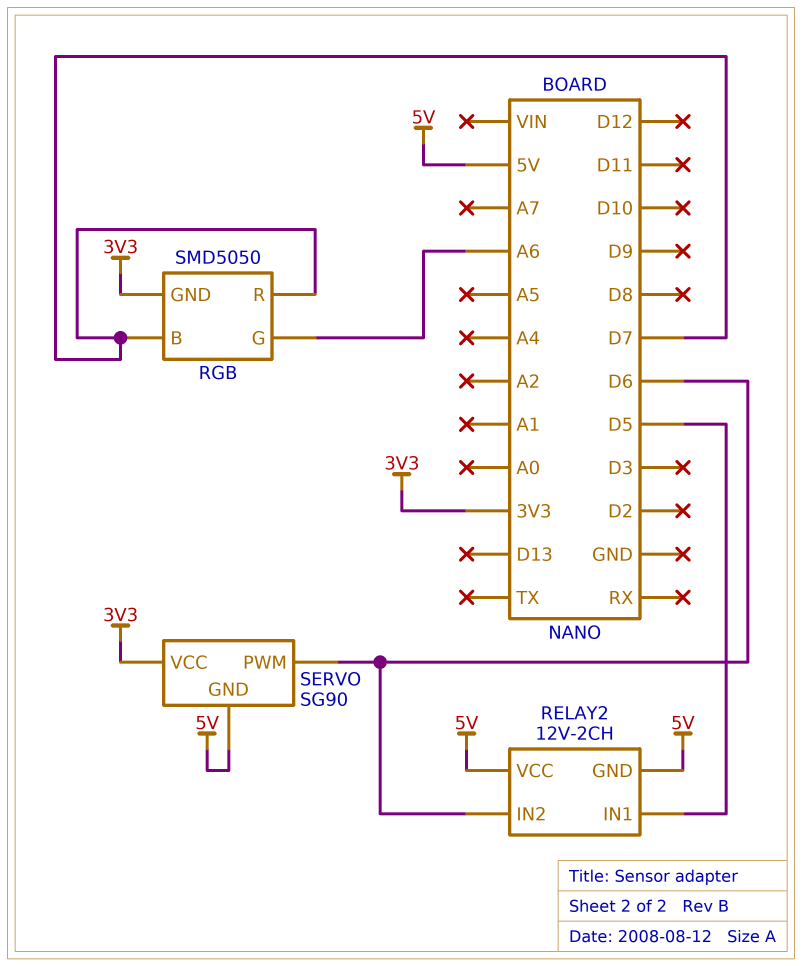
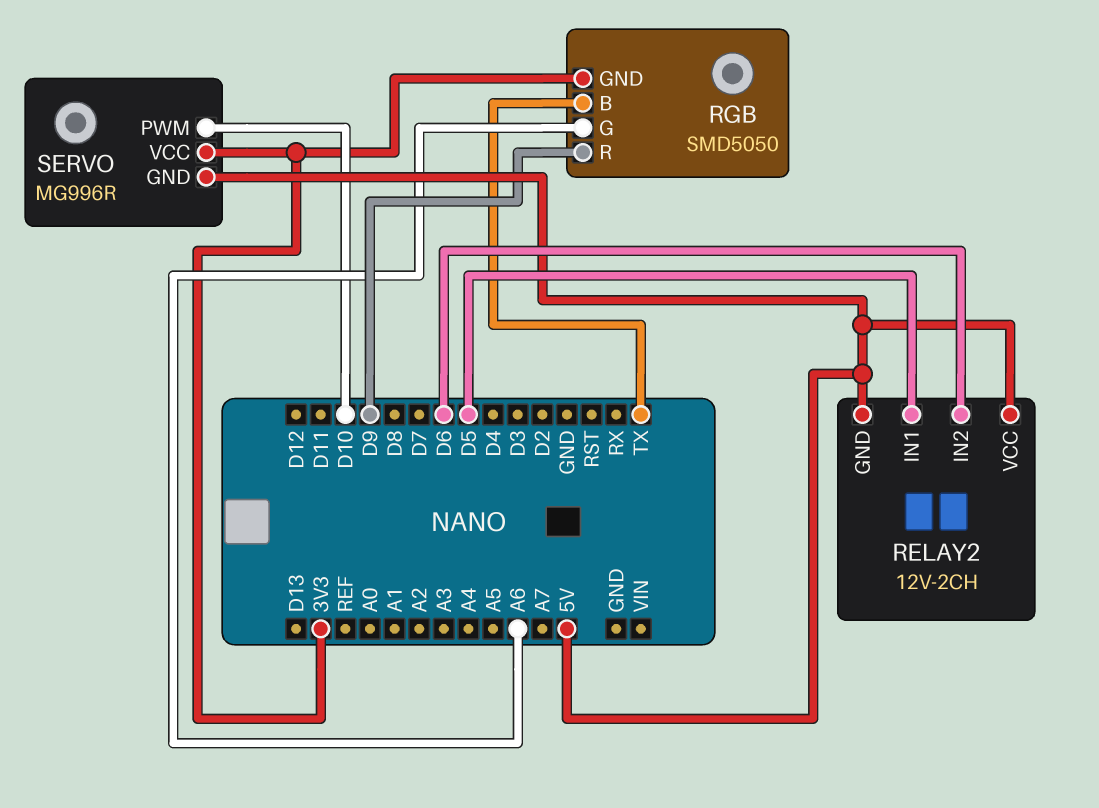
RGB pin B: D7 -> TX
RGB pin R: D7 -> D9
SERVO: SG90 -> MG996R
SERVO pin PWM: D6 -> D10

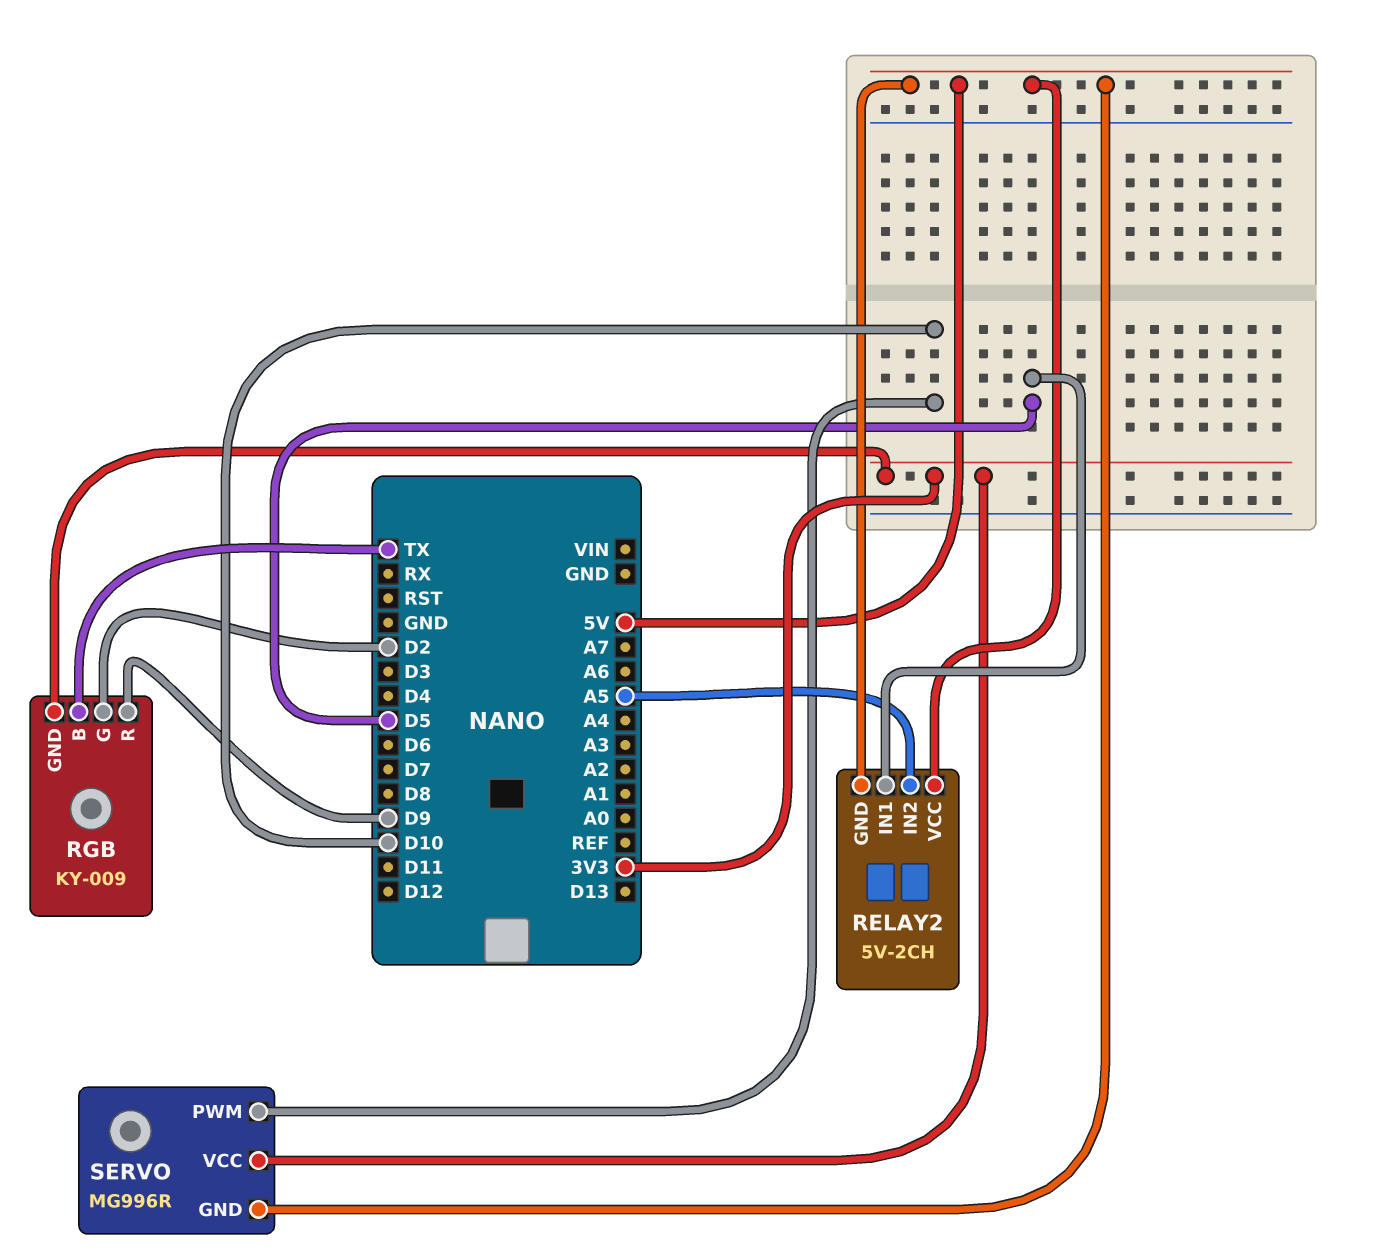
RELAY2: 12V-2CH -> 5V-2CH
RELAY2 pin IN2: D6 -> A5
RGB: SMD5050 -> KY-009
RGB pin G: A6 -> D2

